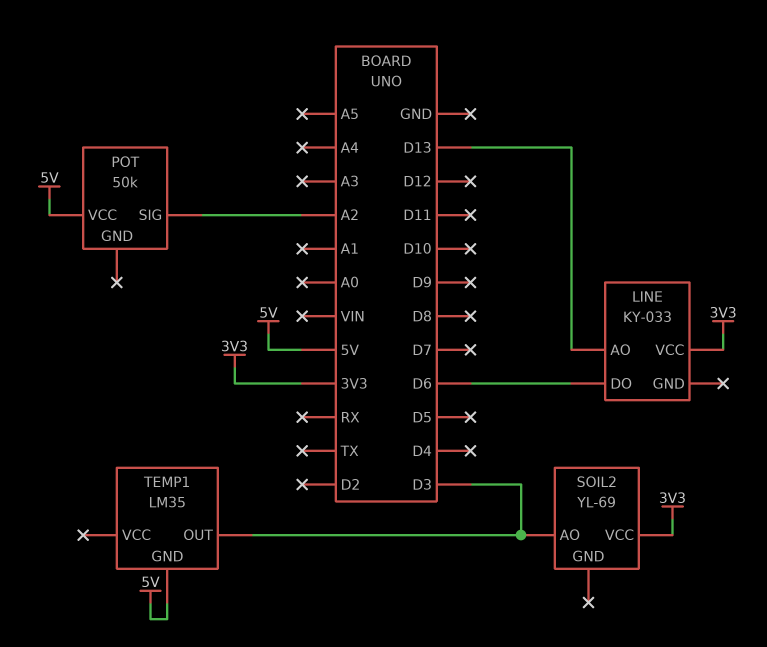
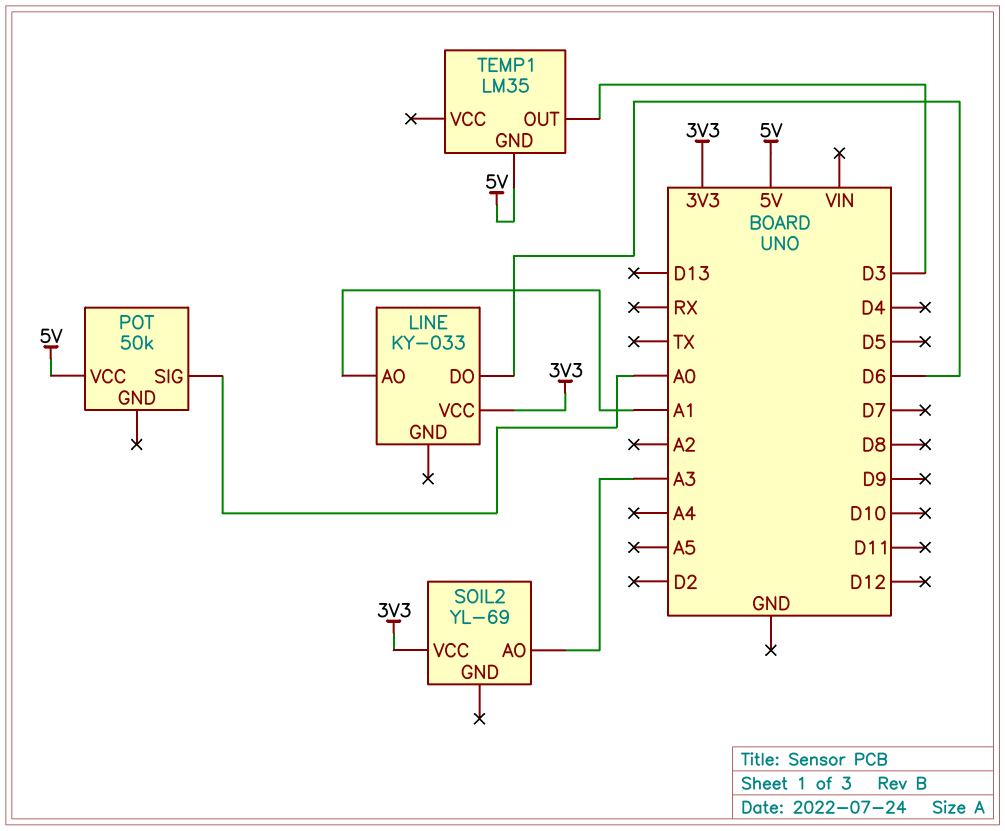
LINE pin AO: D13 -> A1
POT pin SIG: A2 -> A0
SOIL2 pin AO: D3 -> A3

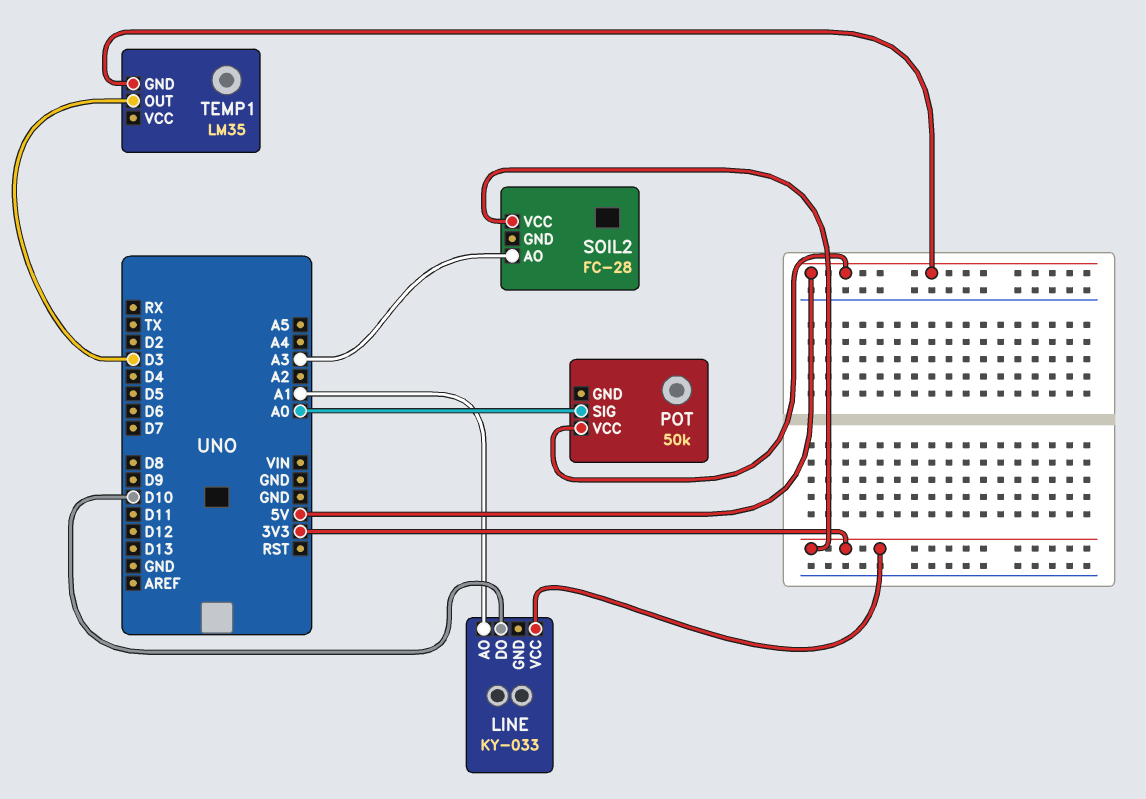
LINE pin DO: D6 -> D10
SOIL2: YL-69 -> FC-28

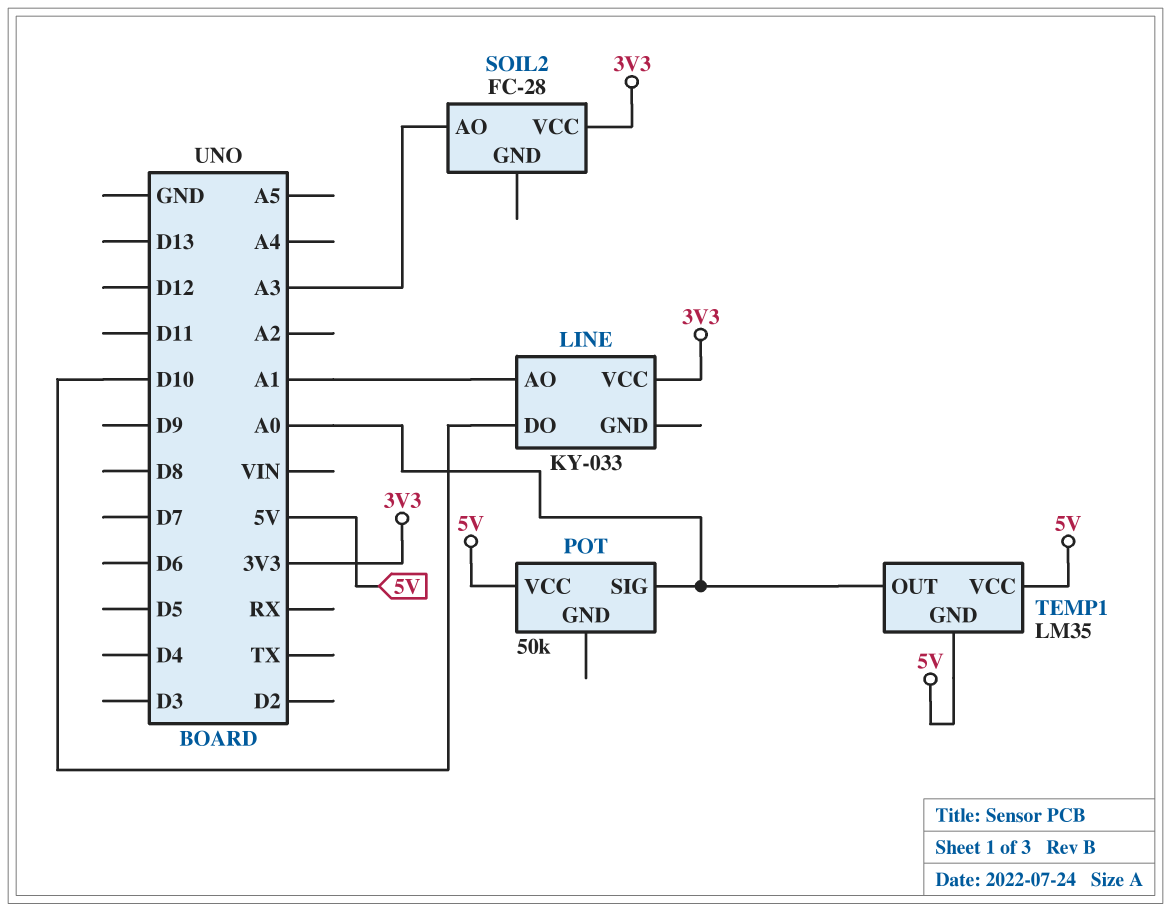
TEMP1 pin OUT: D3 -> A0
TEMP1 pin VCC: none -> 5V

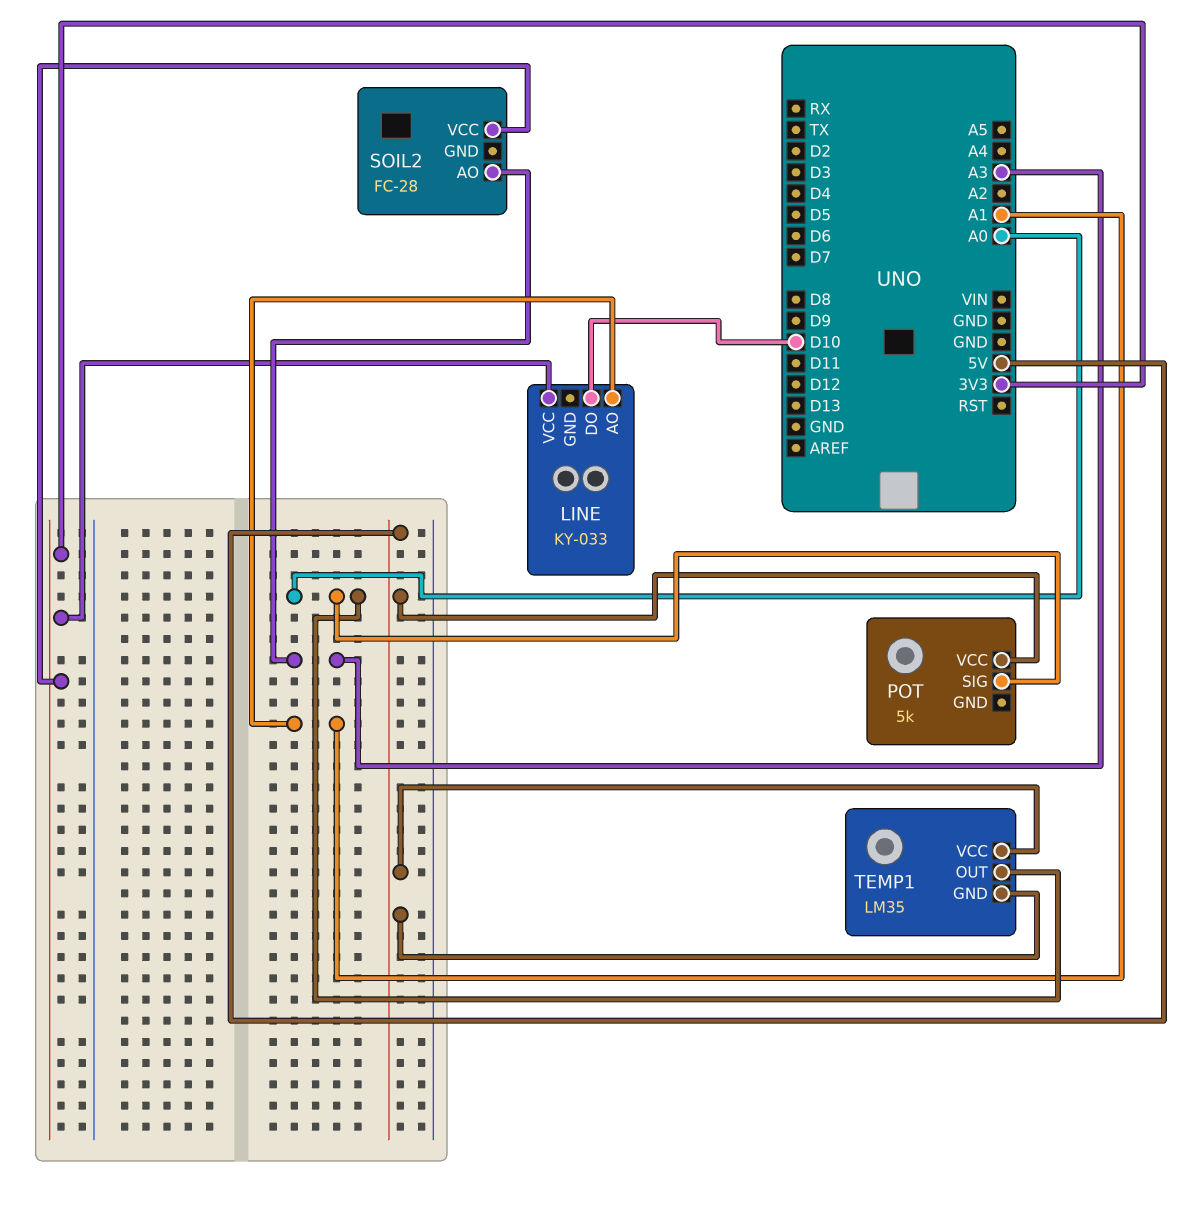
POT: 50k -> 5k

